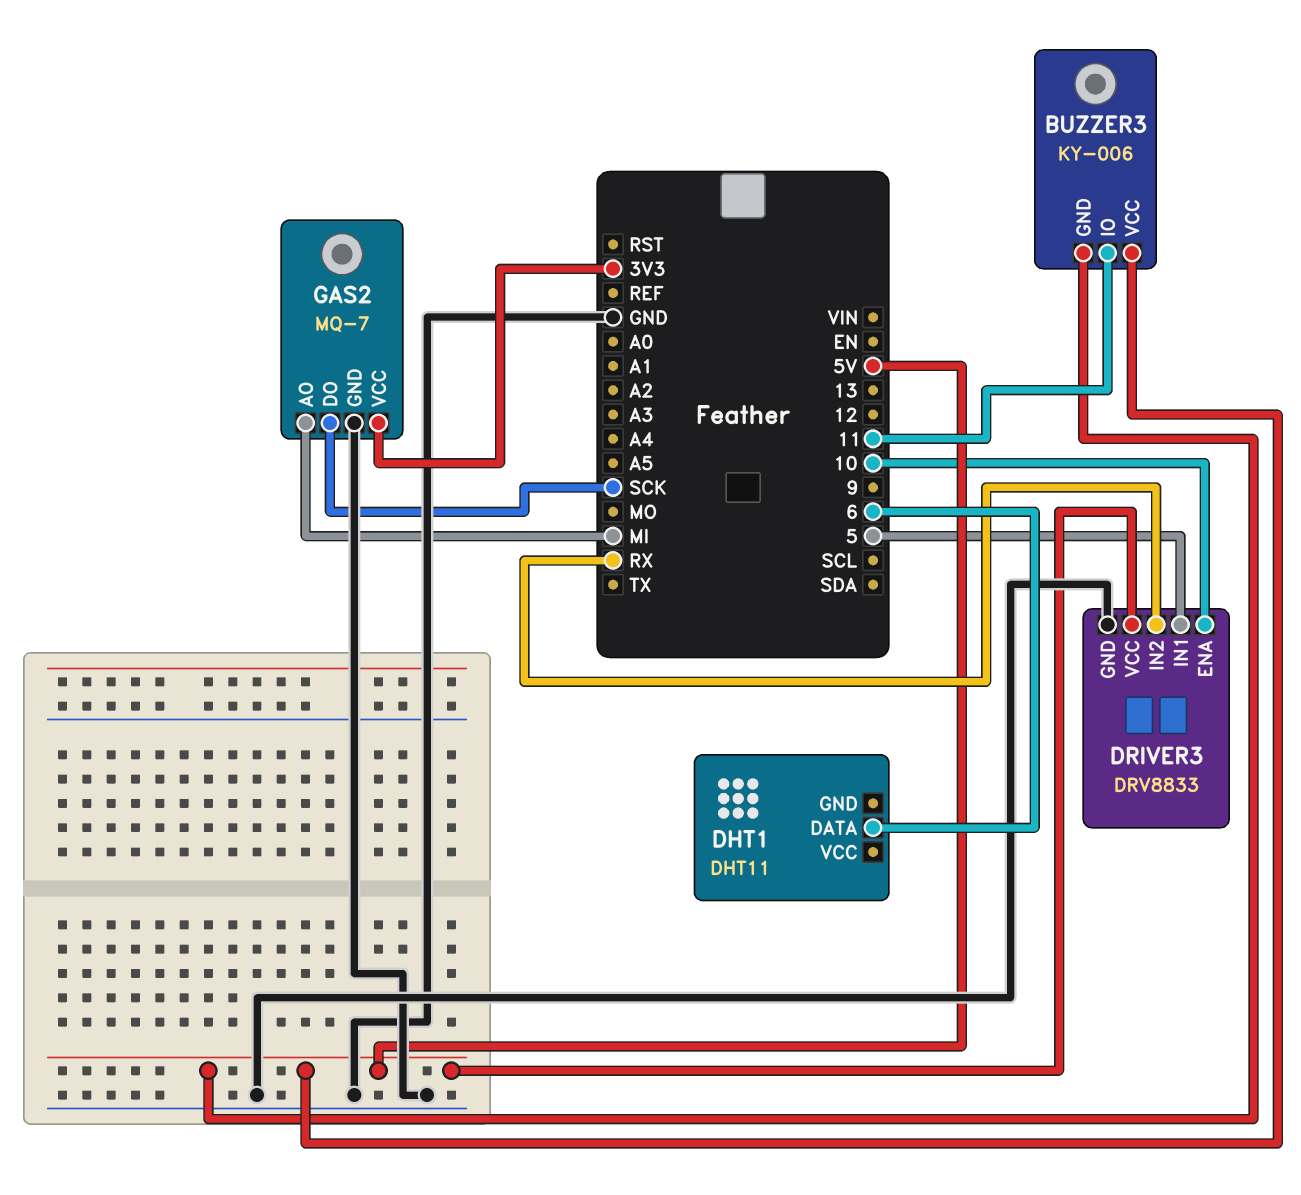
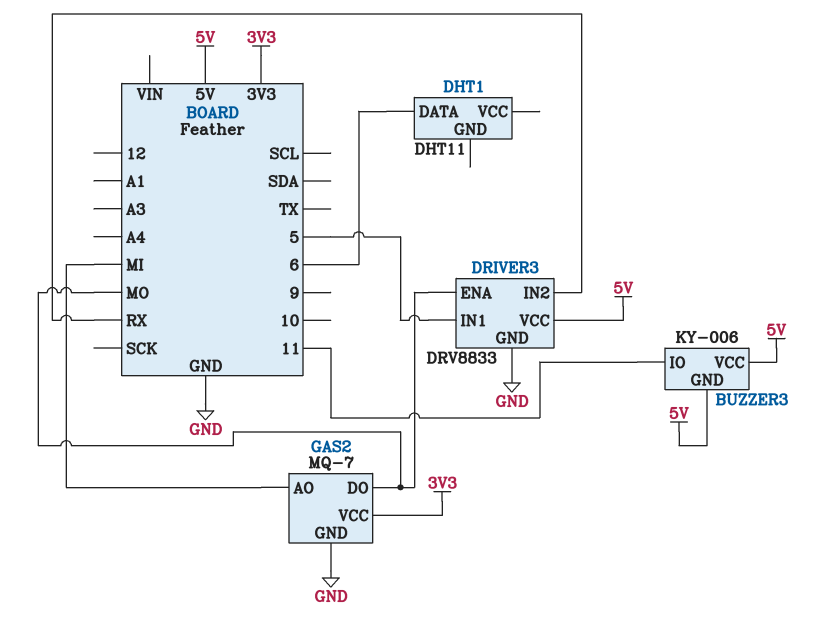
DRIVER3 pin ENA: 10 -> MO
GAS2 pin DO: SCK -> MO

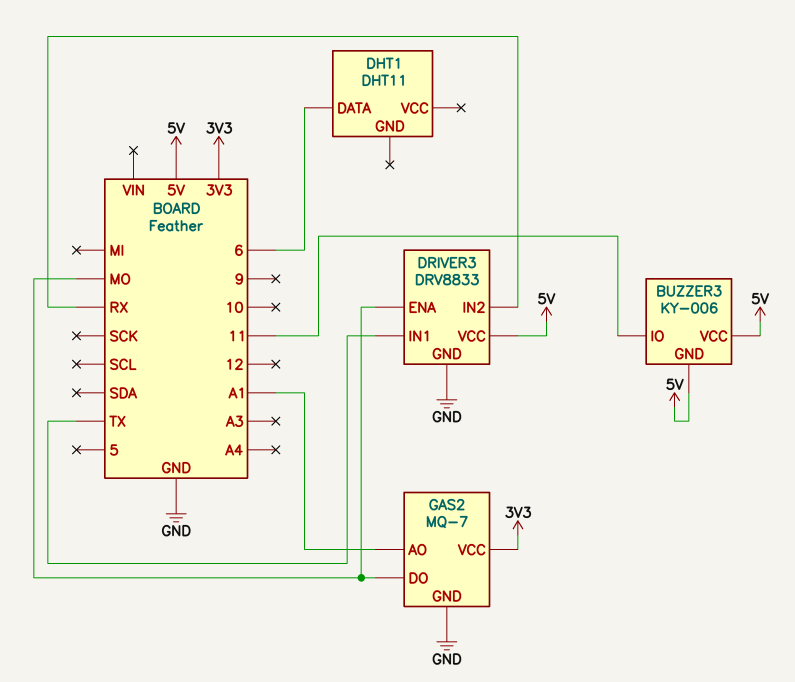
DRIVER3 pin IN1: 5 -> TX
GAS2 pin AO: MI -> A1

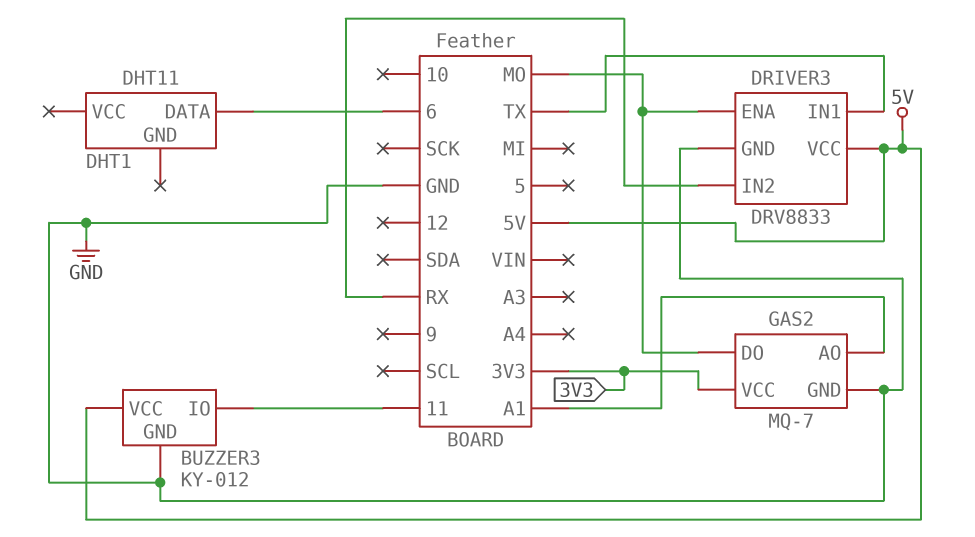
BUZZER3: KY-006 -> KY-012
BUZZER3 pin GND: 5V -> GND

